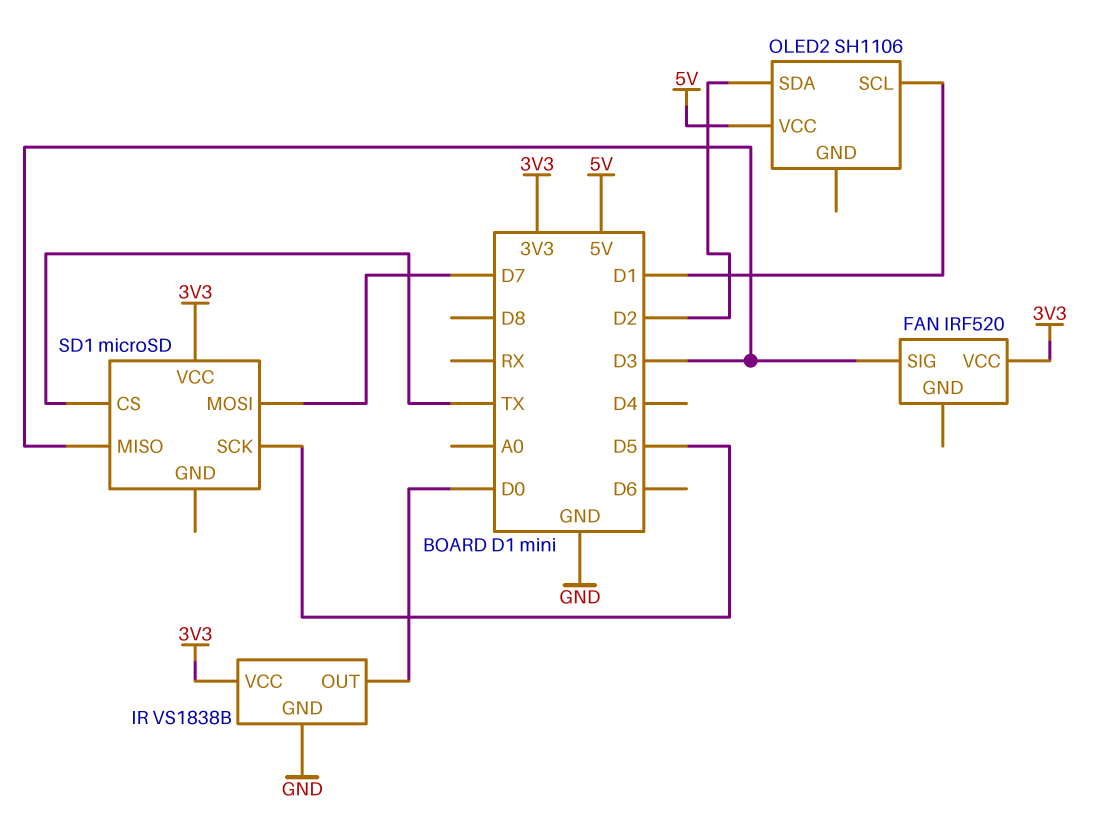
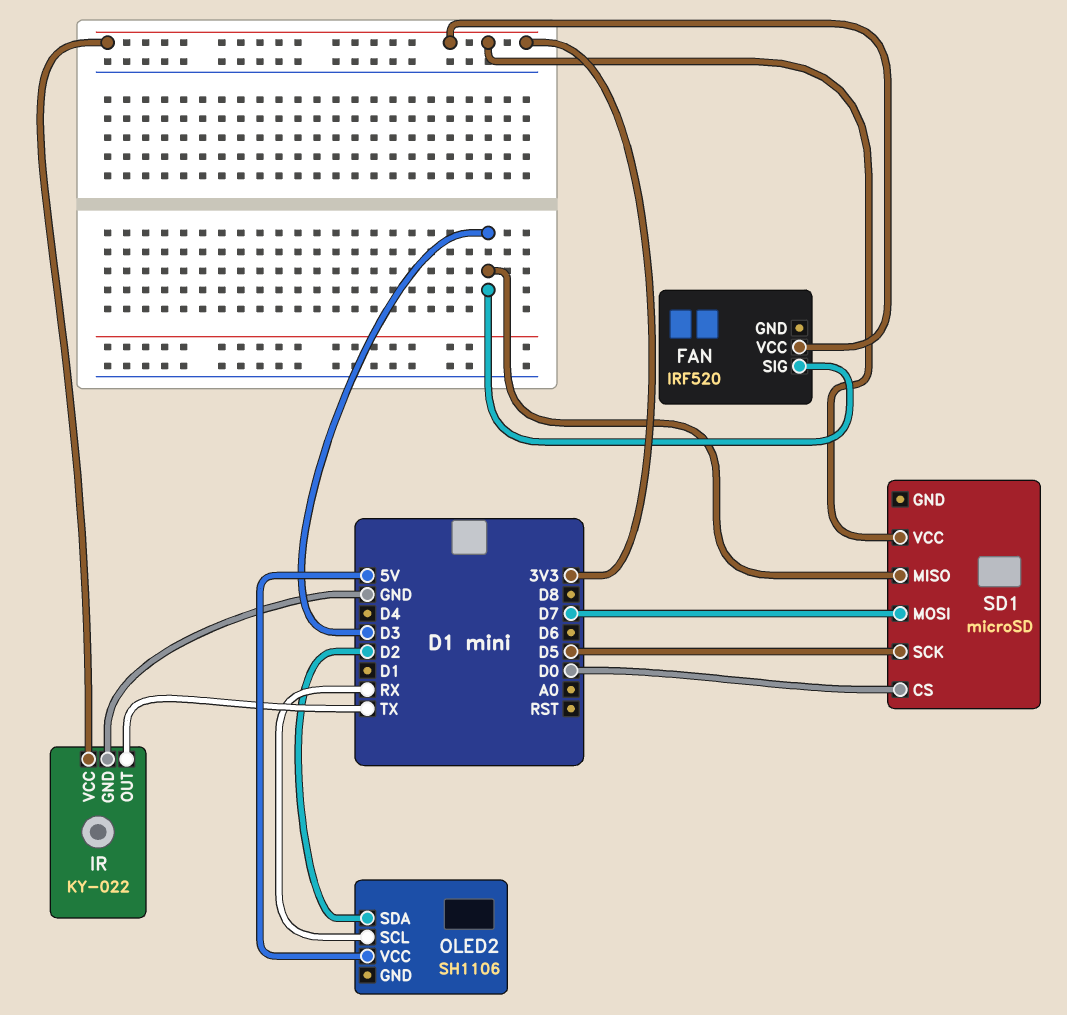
IR: VS1838B -> KY-022
IR pin OUT: D0 -> TX
OLED2 pin SCL: D1 -> RX
SD1 pin CS: TX -> D0

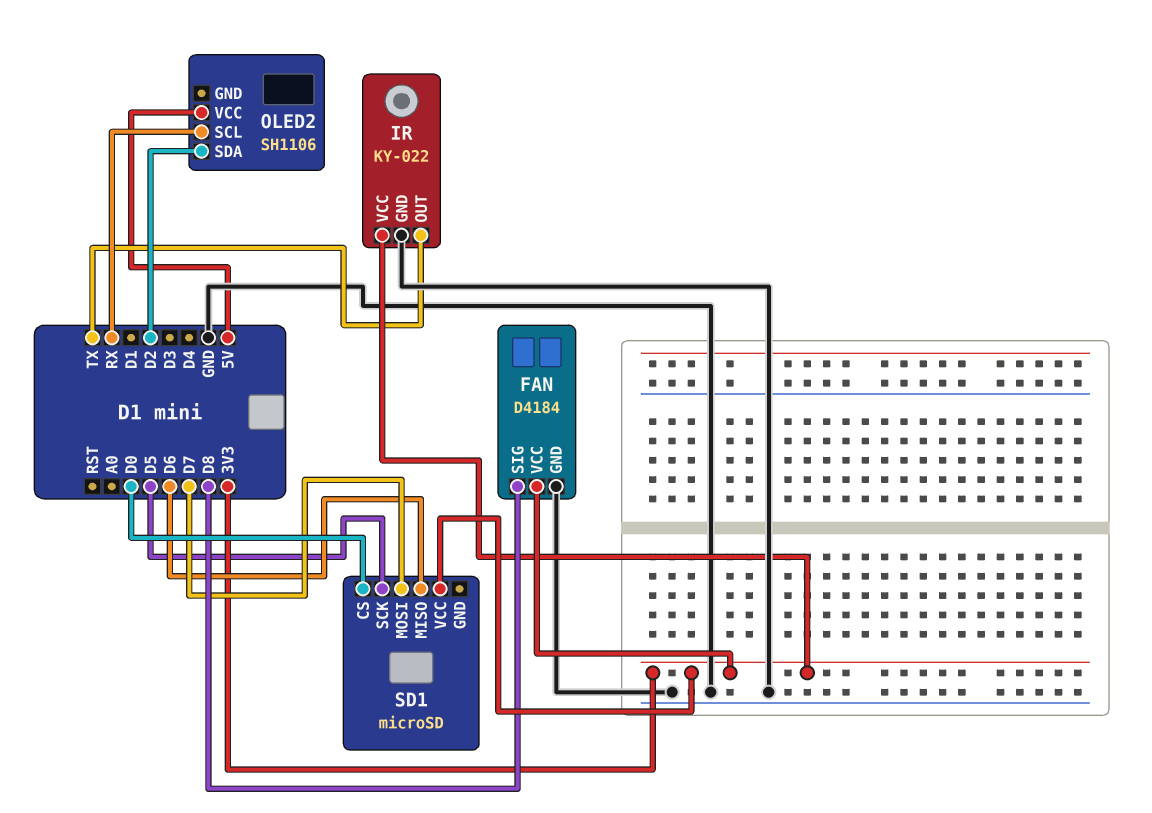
FAN: IRF520 -> D4184
FAN pin GND: none -> GND
FAN pin SIG: D3 -> D8
SD1 pin MISO: D3 -> D6

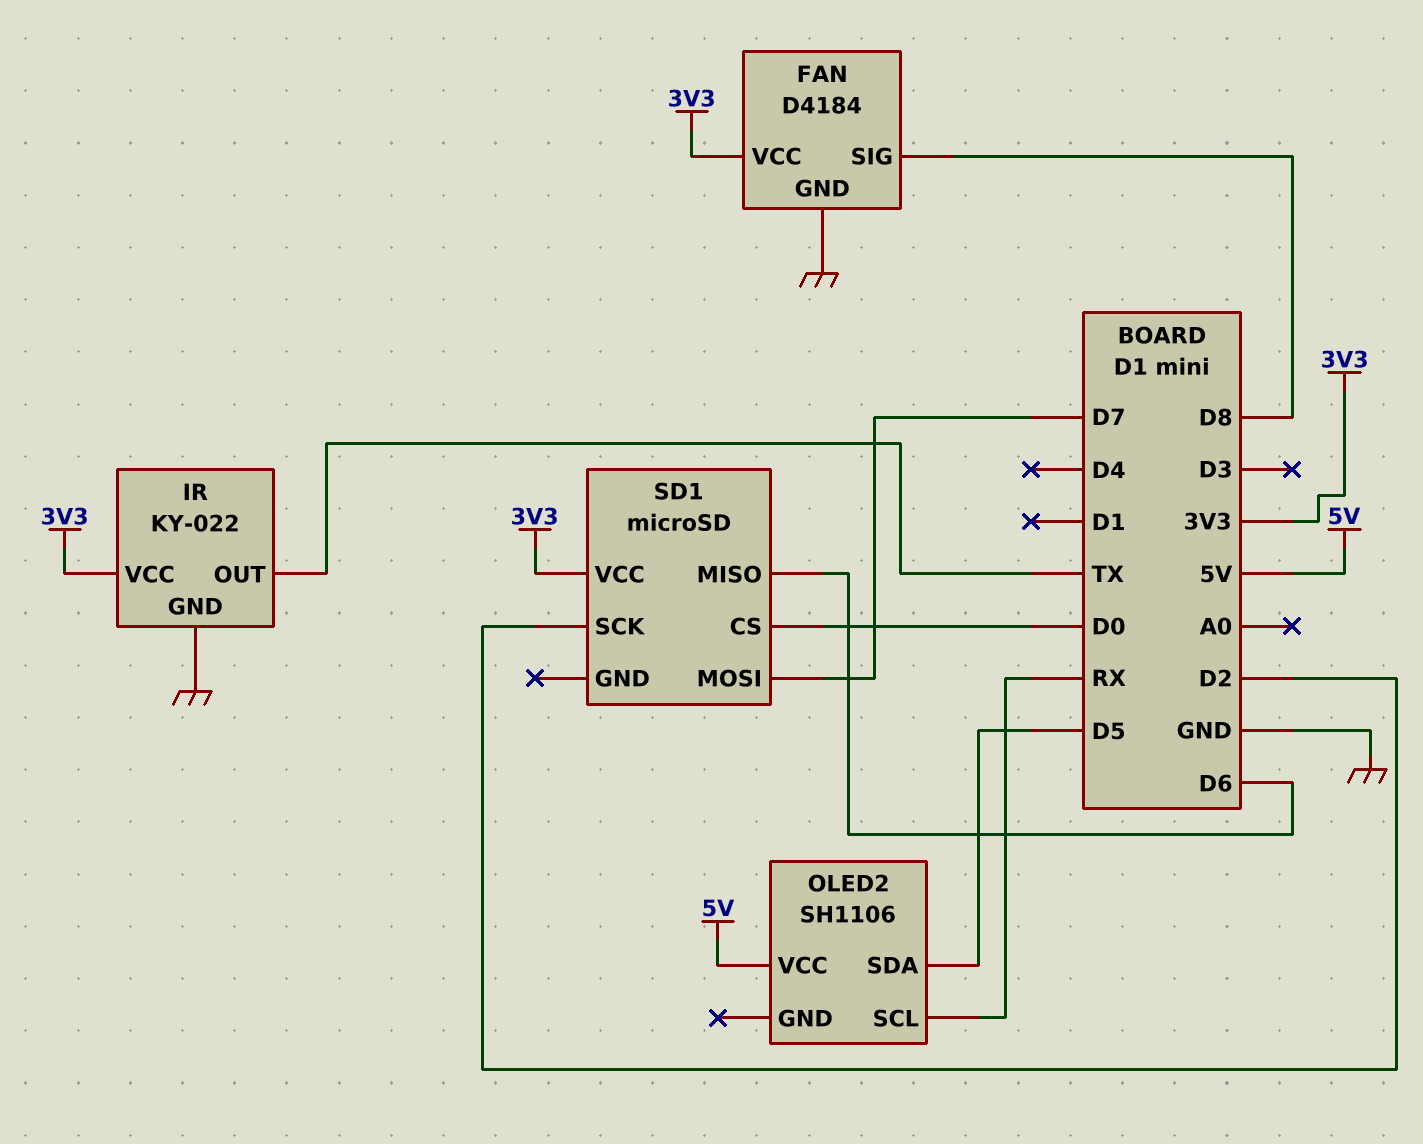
OLED2 pin SDA: D2 -> D5
SD1 pin SCK: D5 -> D2

